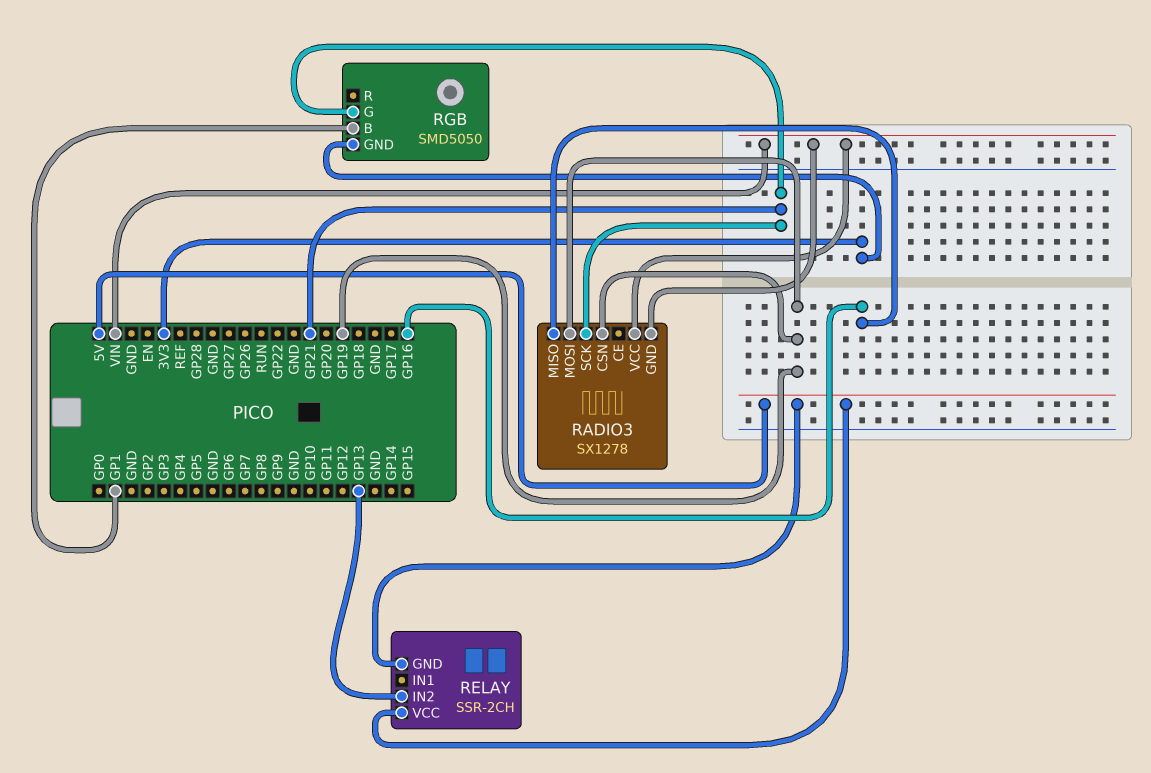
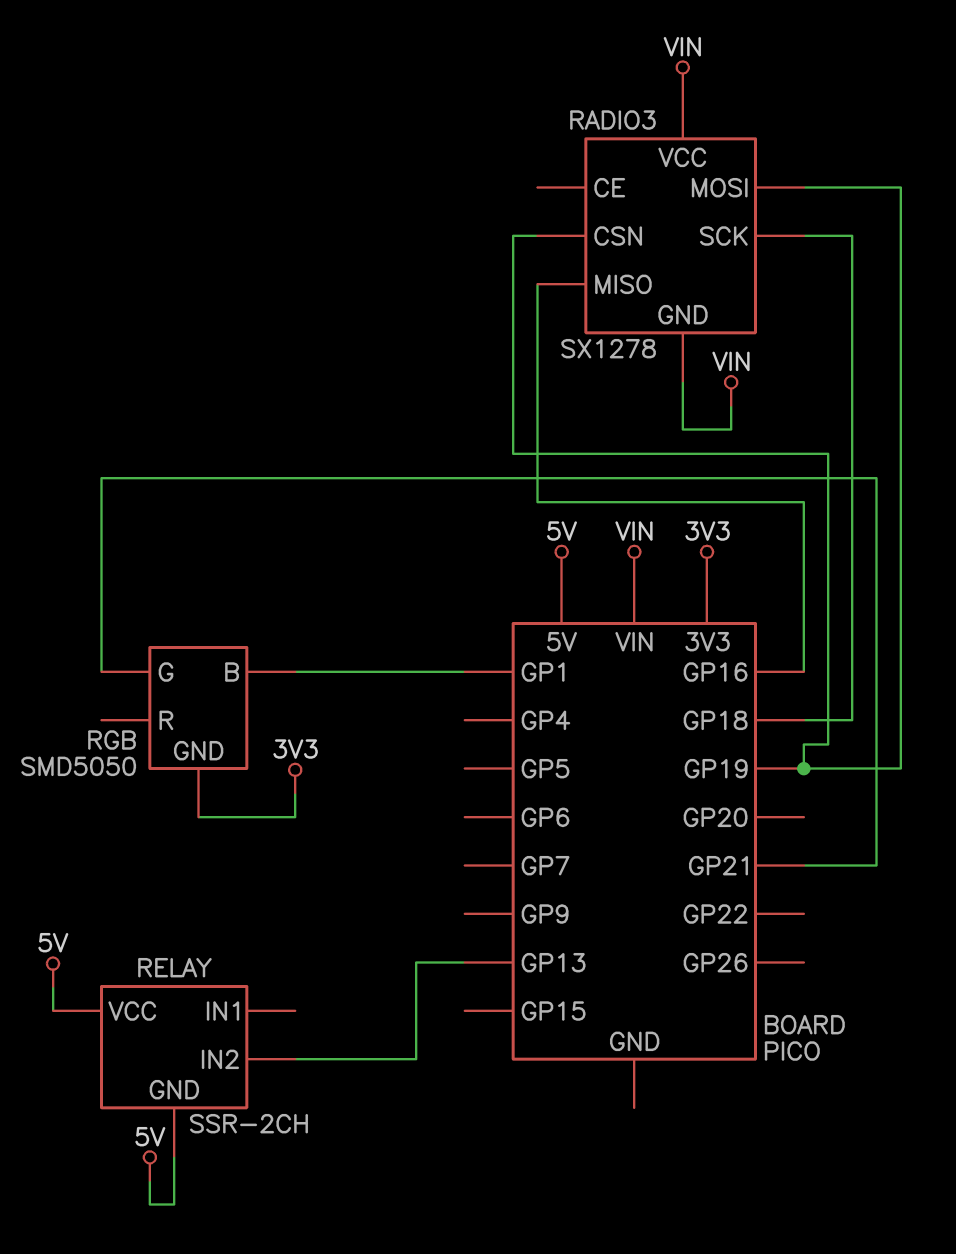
RADIO3 pin SCK: GP21 -> GP18

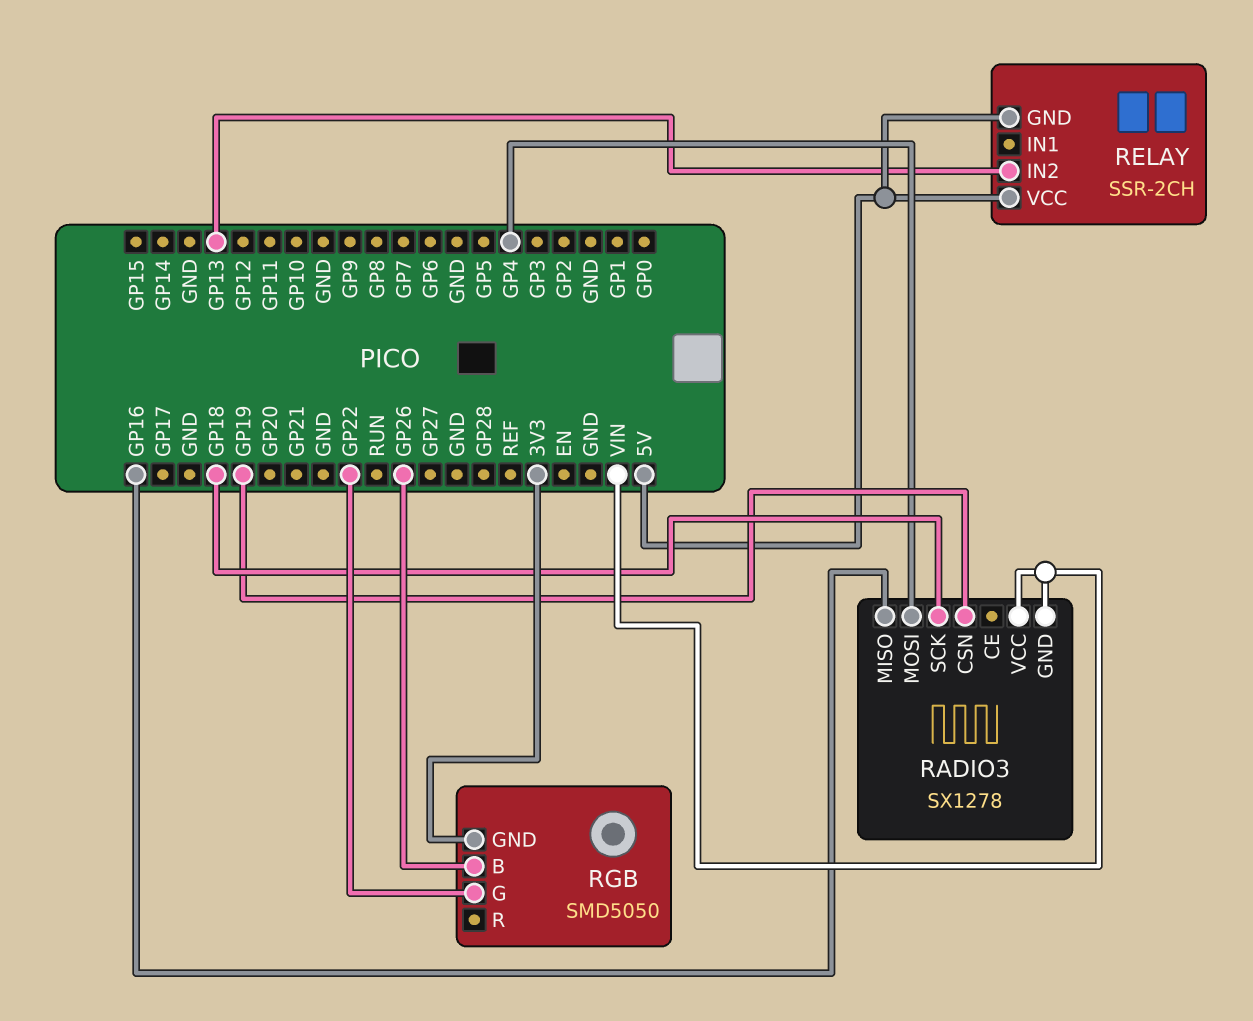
RADIO3 pin MOSI: GP19 -> GP4
RGB pin B: GP1 -> GP26
RGB pin G: GP21 -> GP22

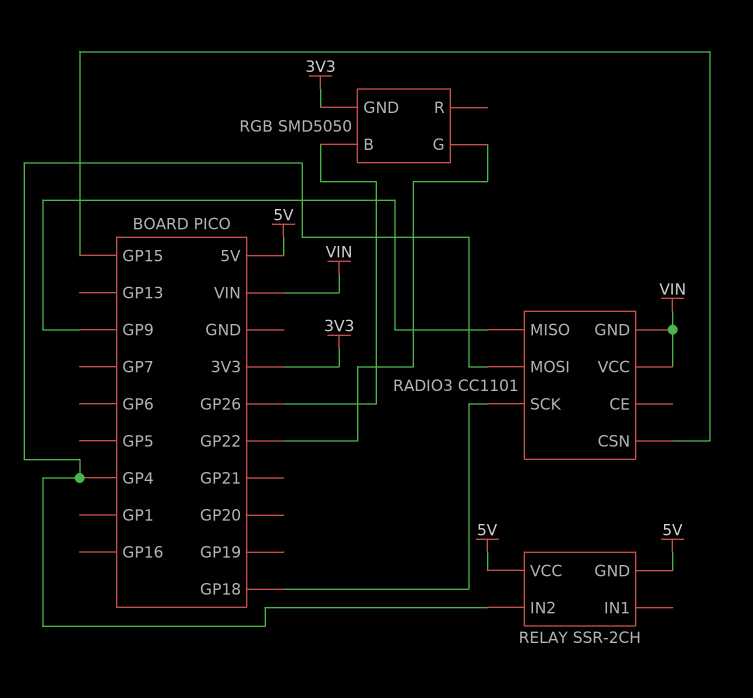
RADIO3: SX1278 -> CC1101
RADIO3 pin CSN: GP19 -> GP15
RADIO3 pin MISO: GP16 -> GP9
RELAY pin IN2: GP13 -> GP4

